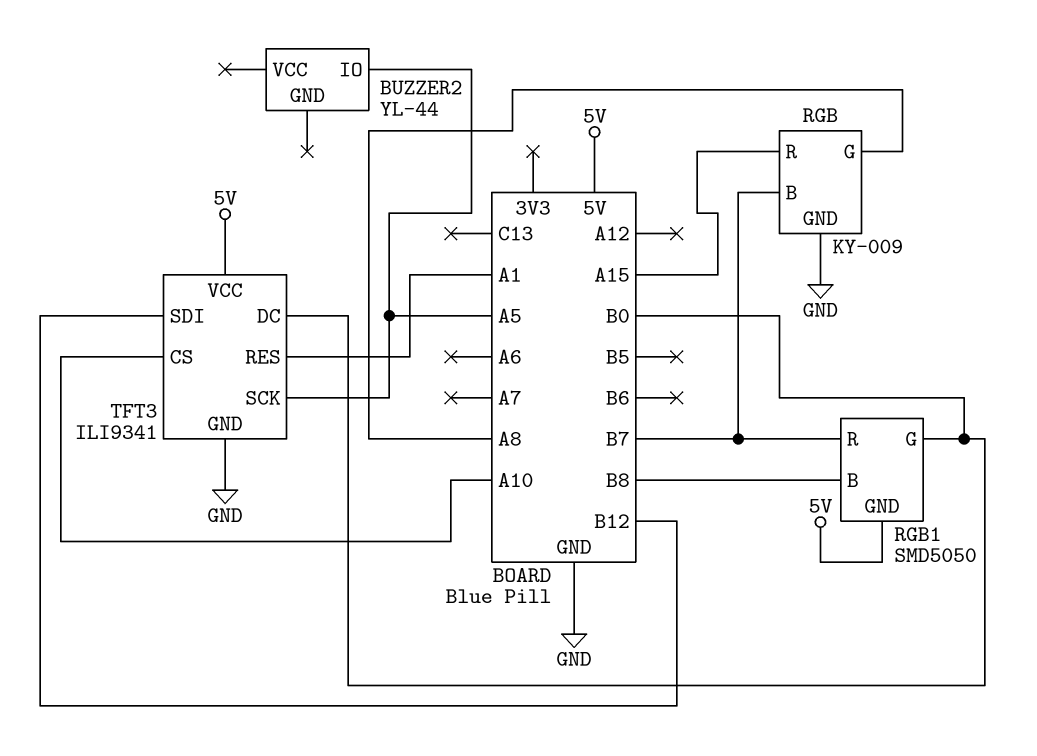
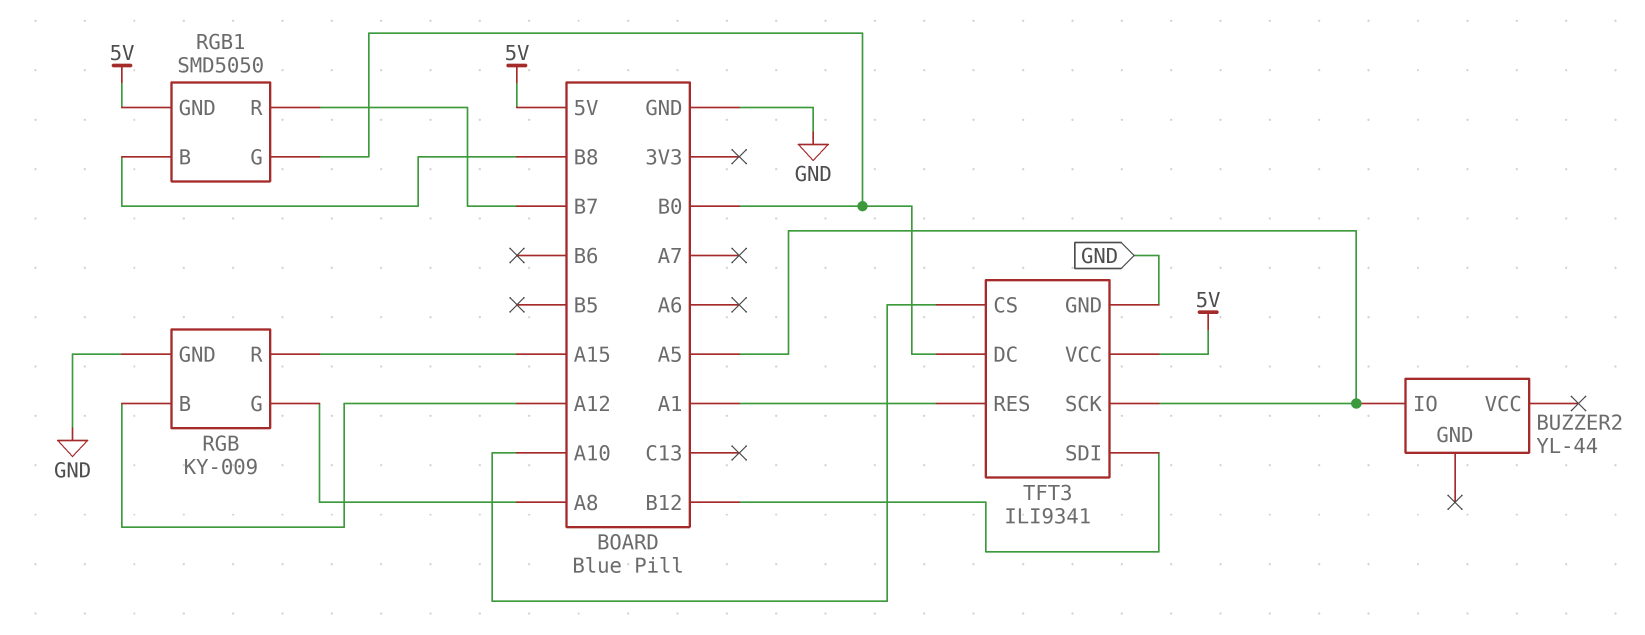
RGB pin B: B7 -> A12

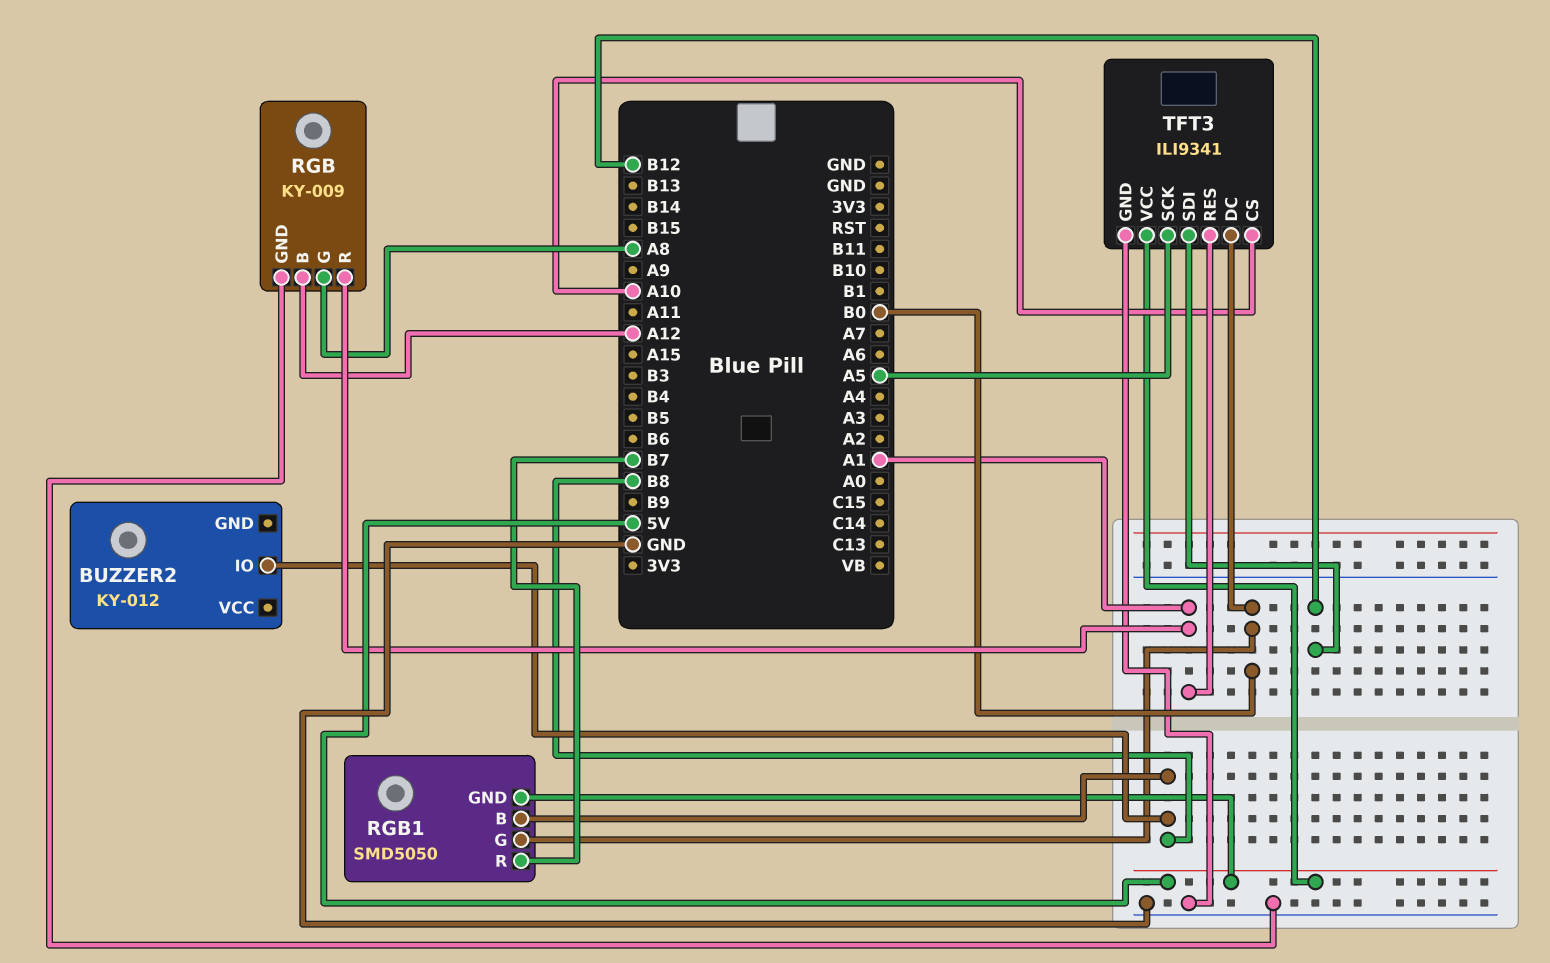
BUZZER2: YL-44 -> KY-012
BUZZER2 pin IO: A5 -> B8
RGB pin R: A15 -> A1

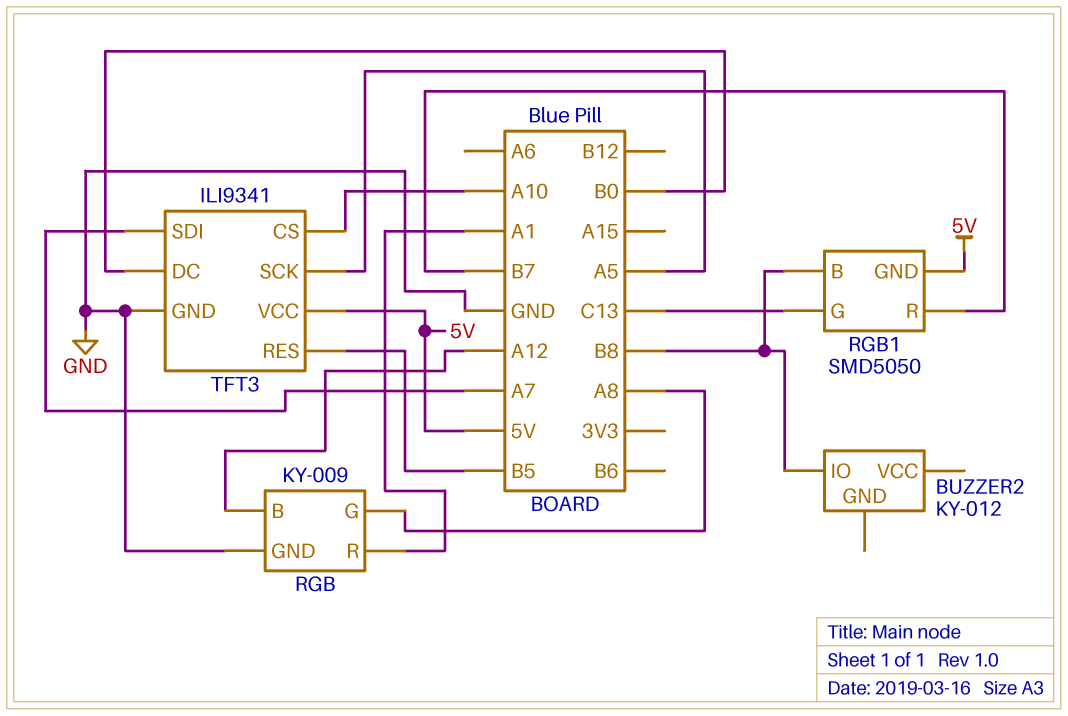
RGB1 pin G: B0 -> C13
TFT3 pin RES: A1 -> B5
TFT3 pin SDI: B12 -> A7

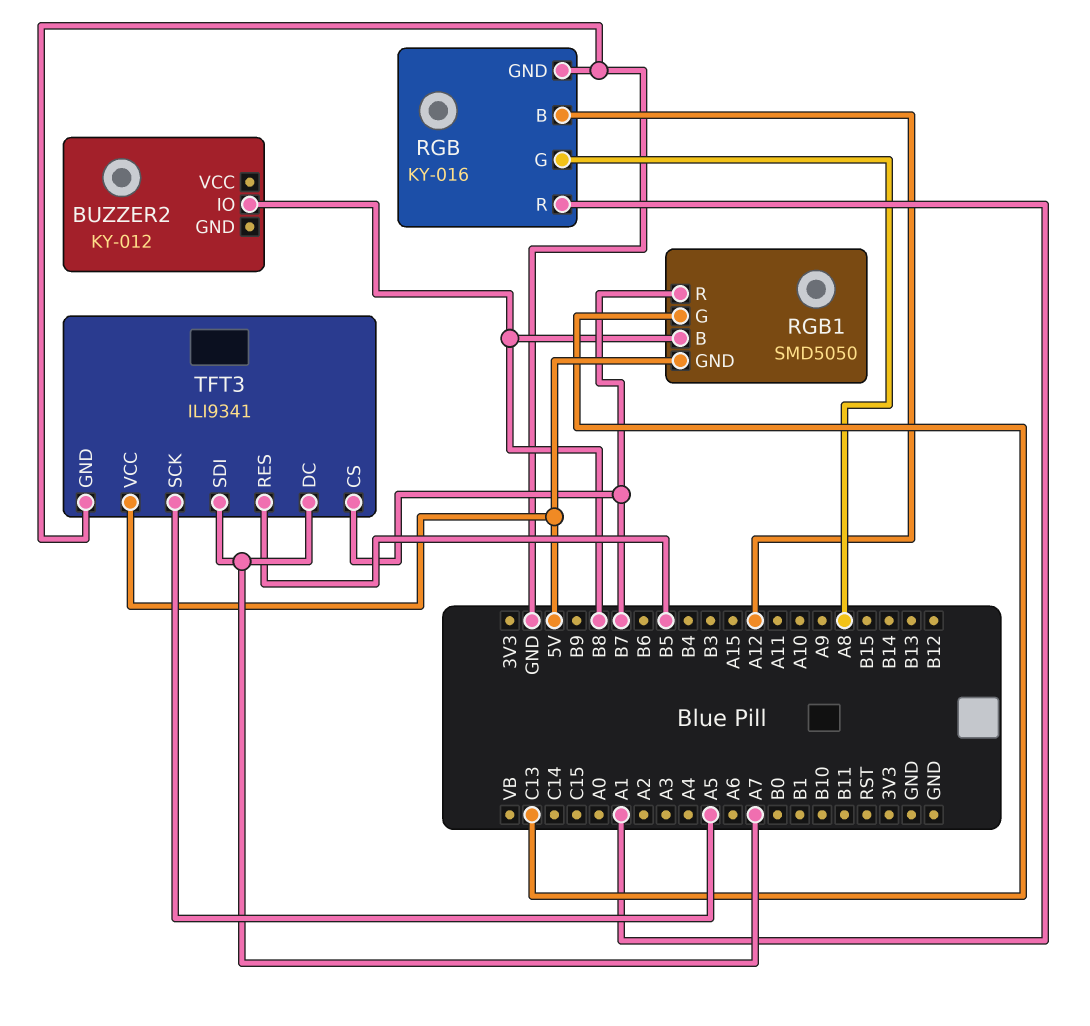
RGB: KY-009 -> KY-016
TFT3 pin CS: A10 -> B7
TFT3 pin DC: B0 -> A7

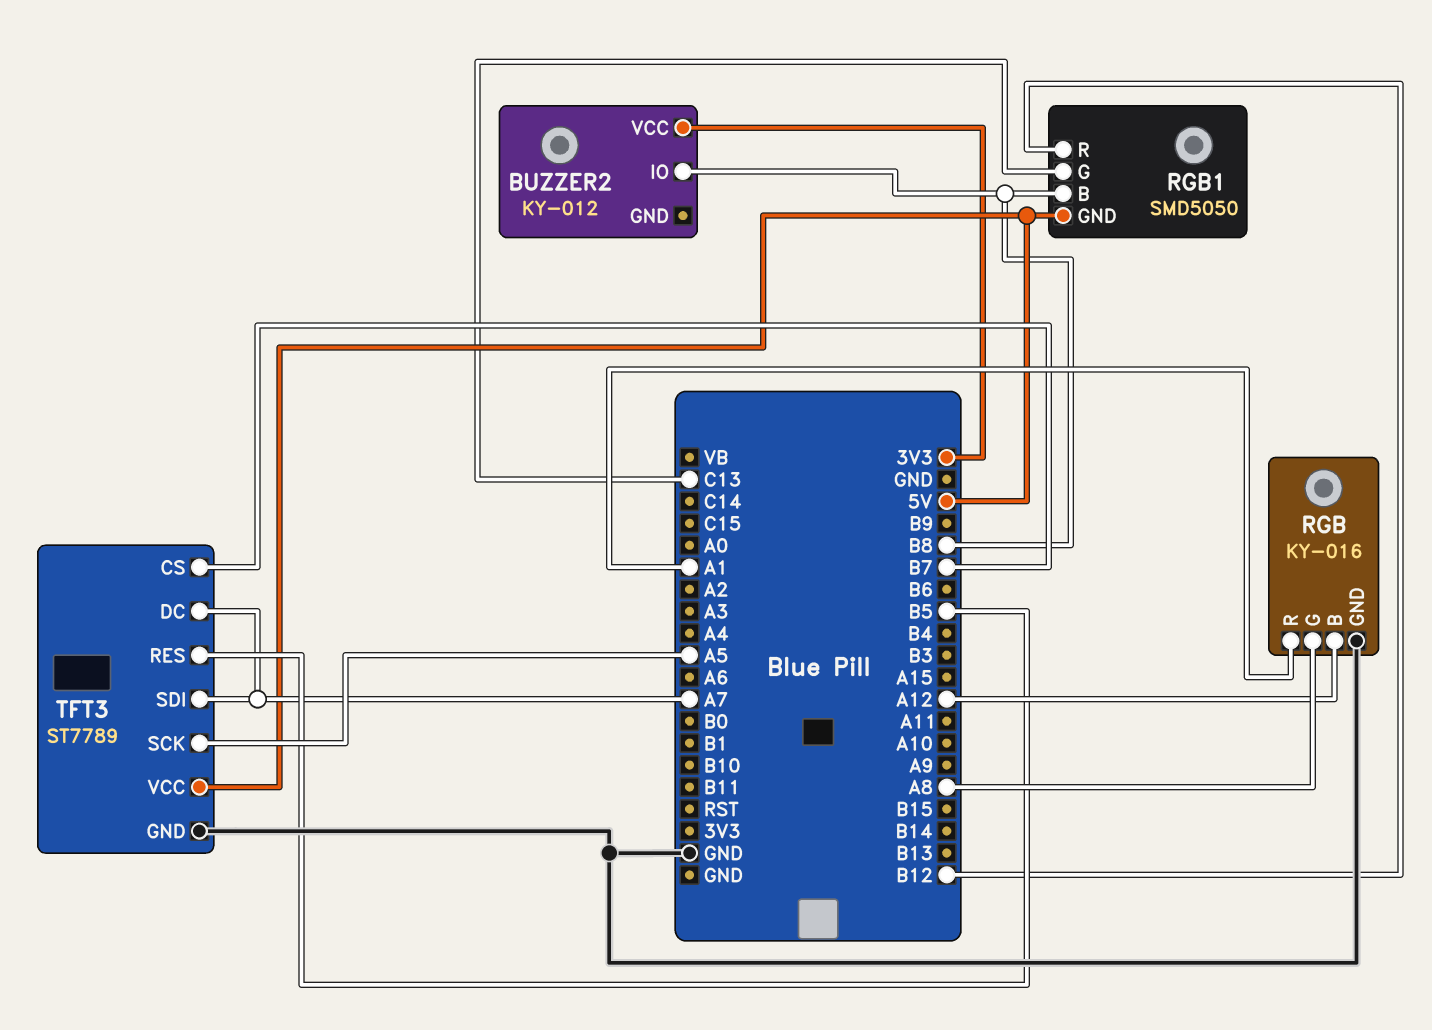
BUZZER2 pin VCC: none -> 3V3
RGB1 pin R: B7 -> B12
TFT3: ILI9341 -> ST7789

